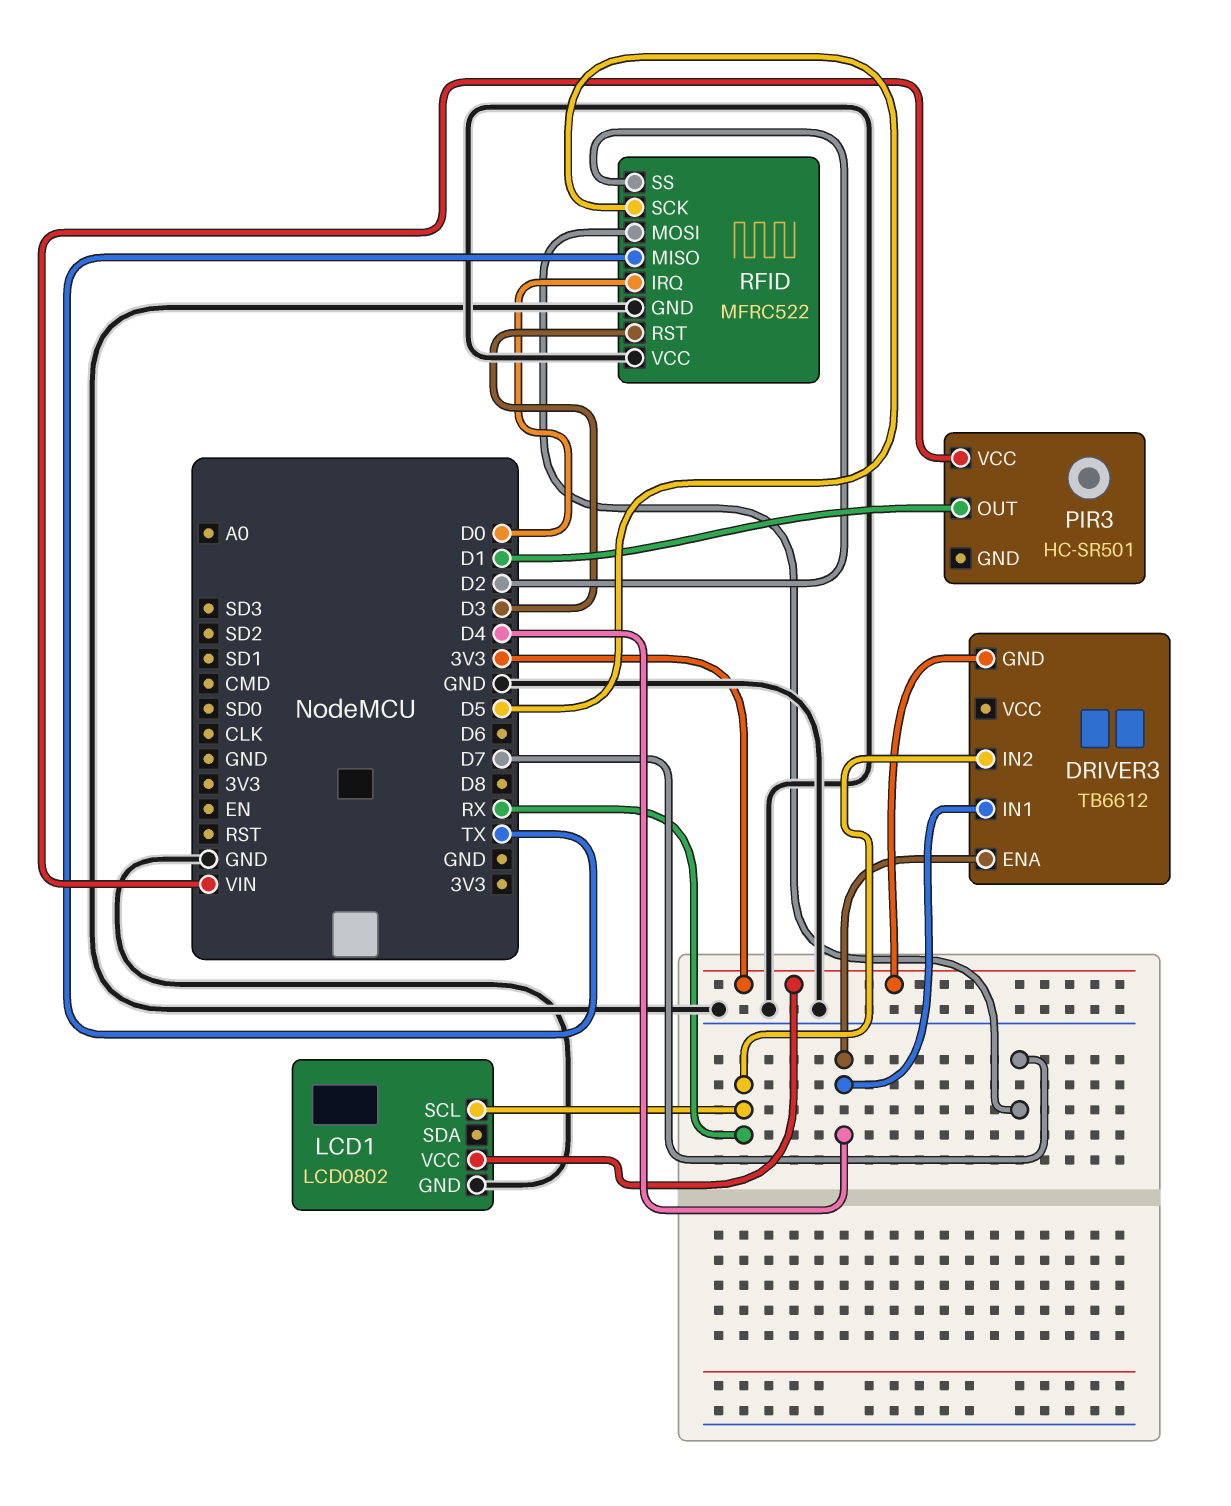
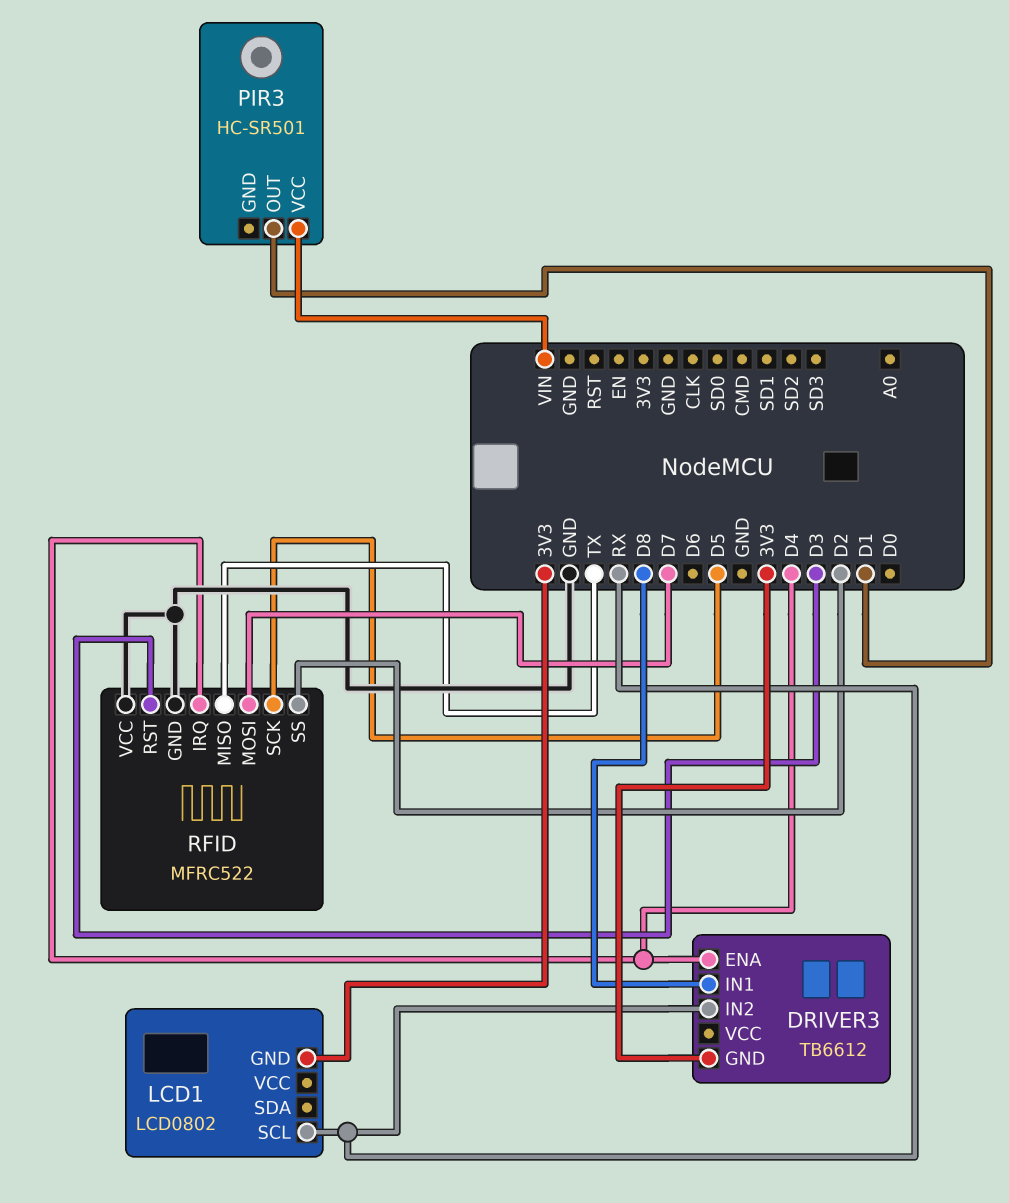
DRIVER3 pin IN1: D4 -> D8
LCD1 pin GND: GND -> 3V3
LCD1 pin VCC: 3V3 -> none
RFID pin IRQ: D0 -> D4

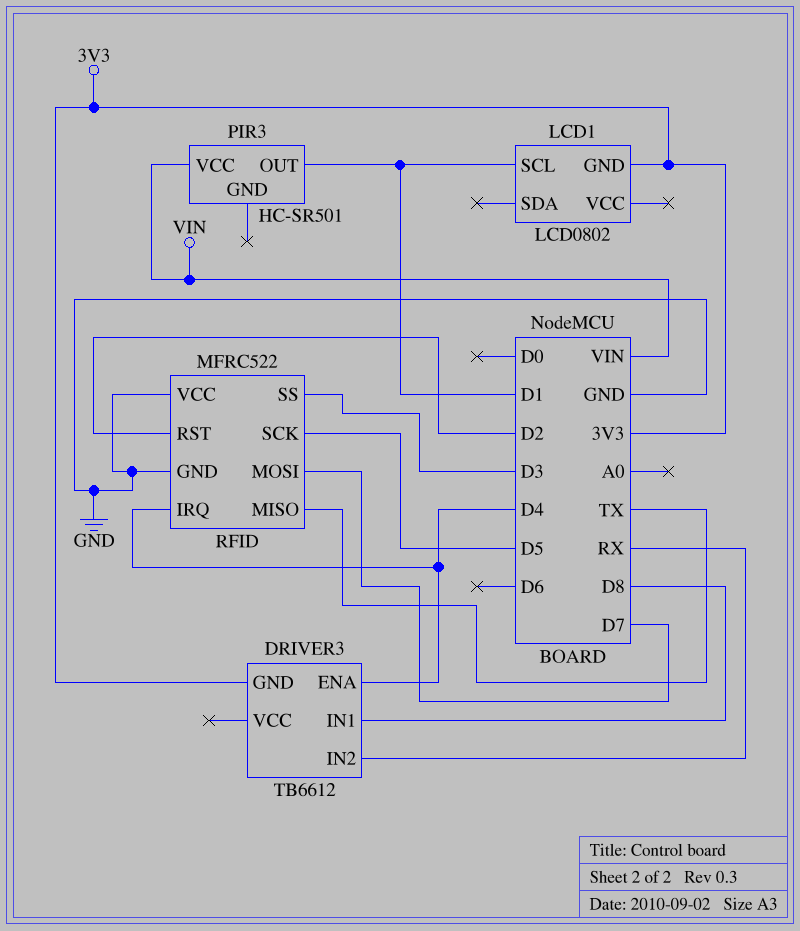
LCD1 pin SCL: RX -> D1
RFID pin RST: D3 -> D2
RFID pin SS: D2 -> D3

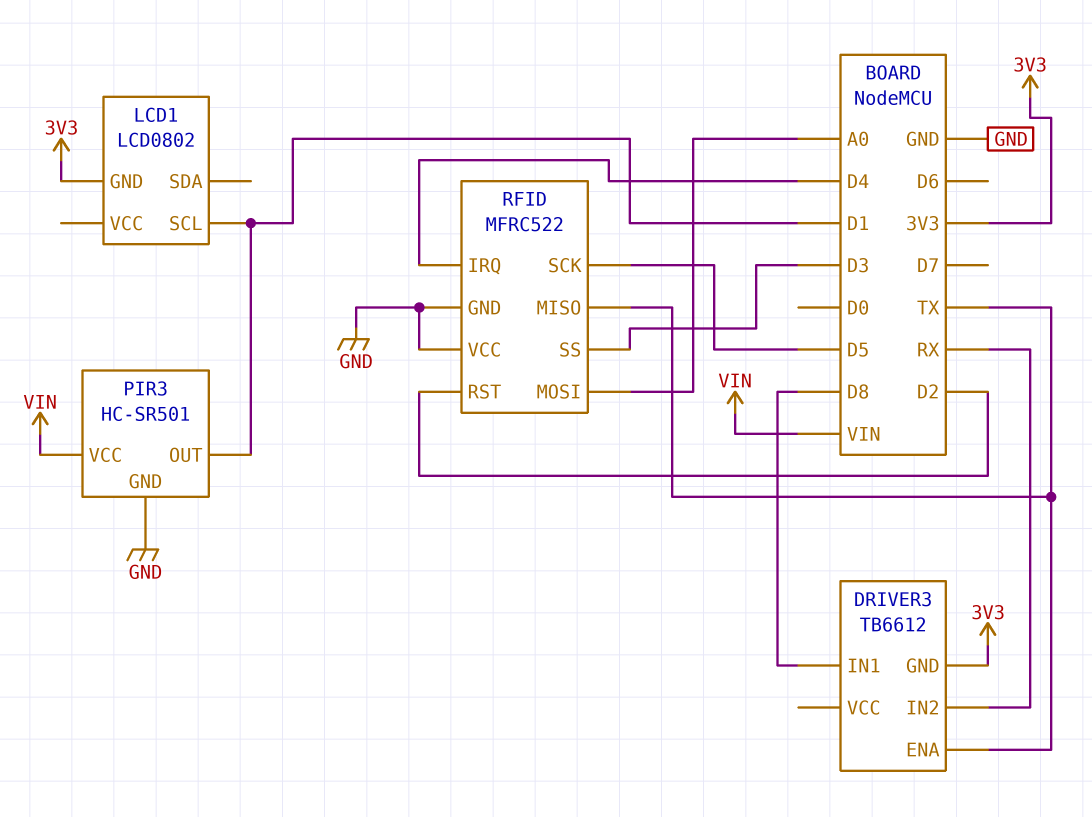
DRIVER3 pin ENA: D4 -> TX
PIR3 pin GND: none -> GND
RFID pin MOSI: D7 -> A0

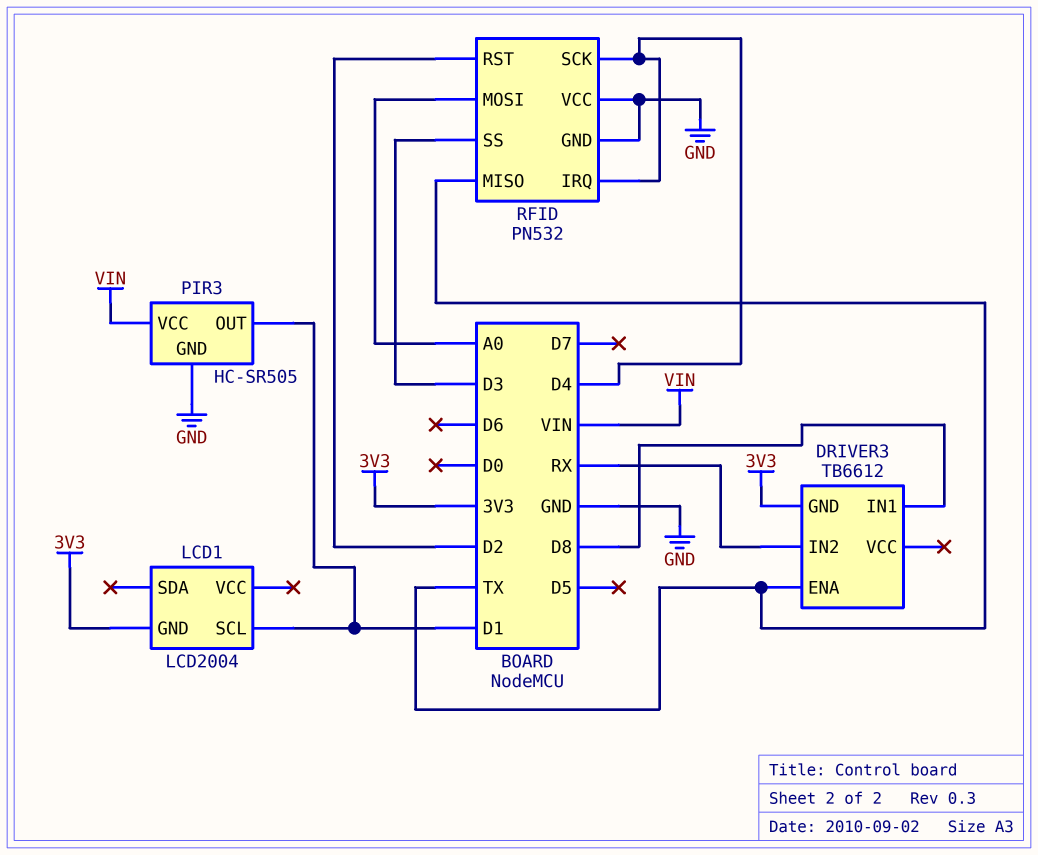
LCD1: LCD0802 -> LCD2004
PIR3: HC-SR501 -> HC-SR505
RFID: MFRC522 -> PN532
RFID pin SCK: D5 -> D4

